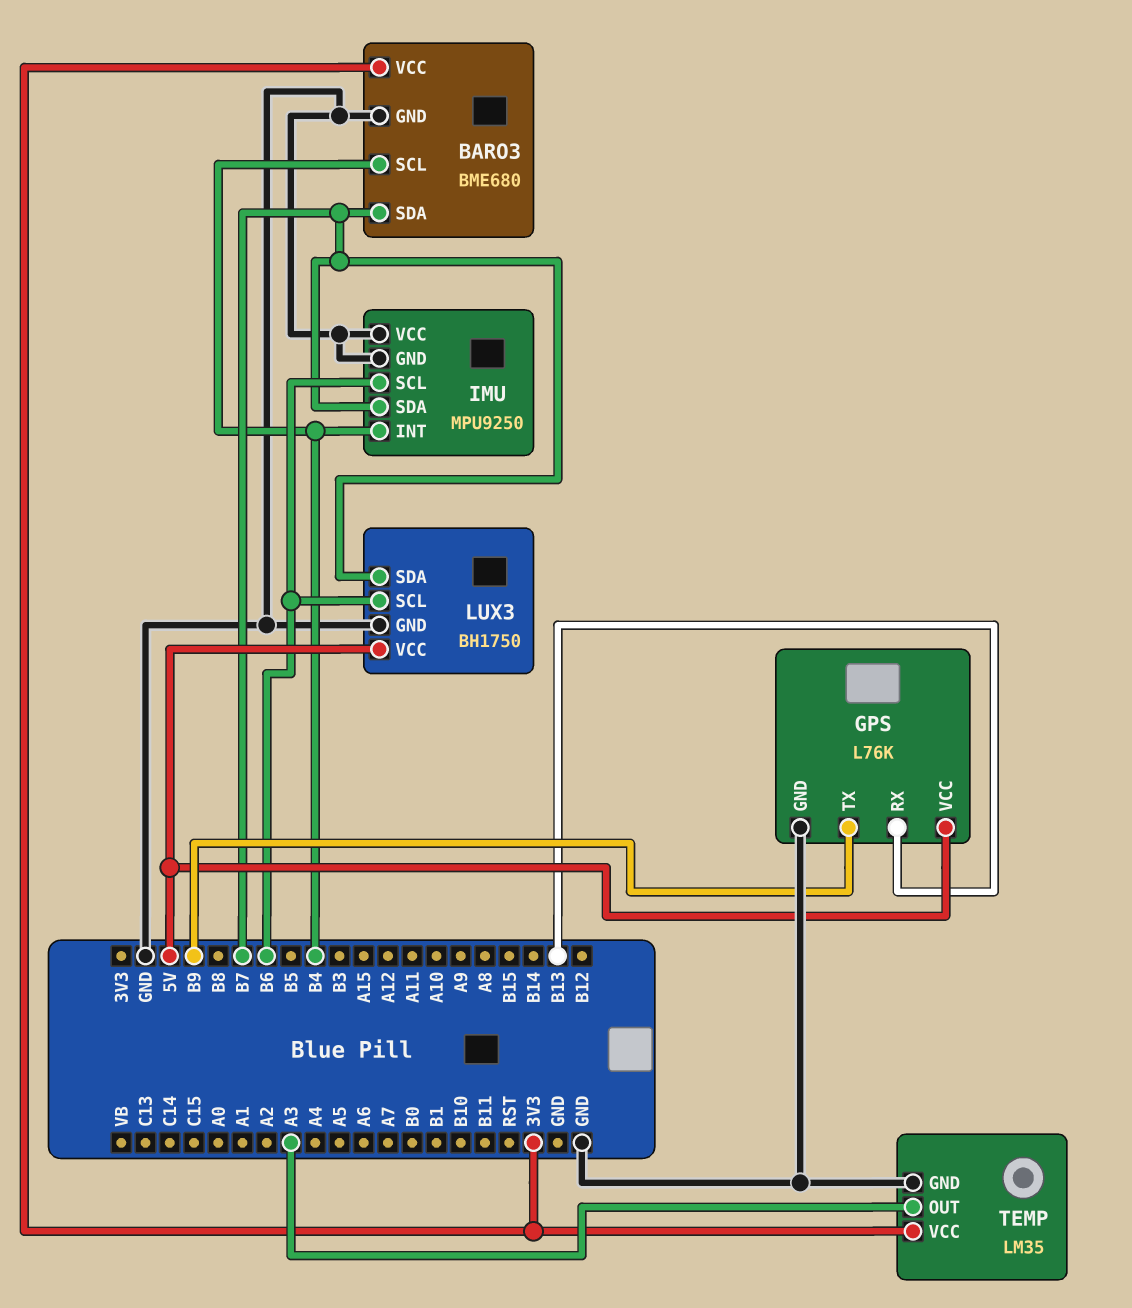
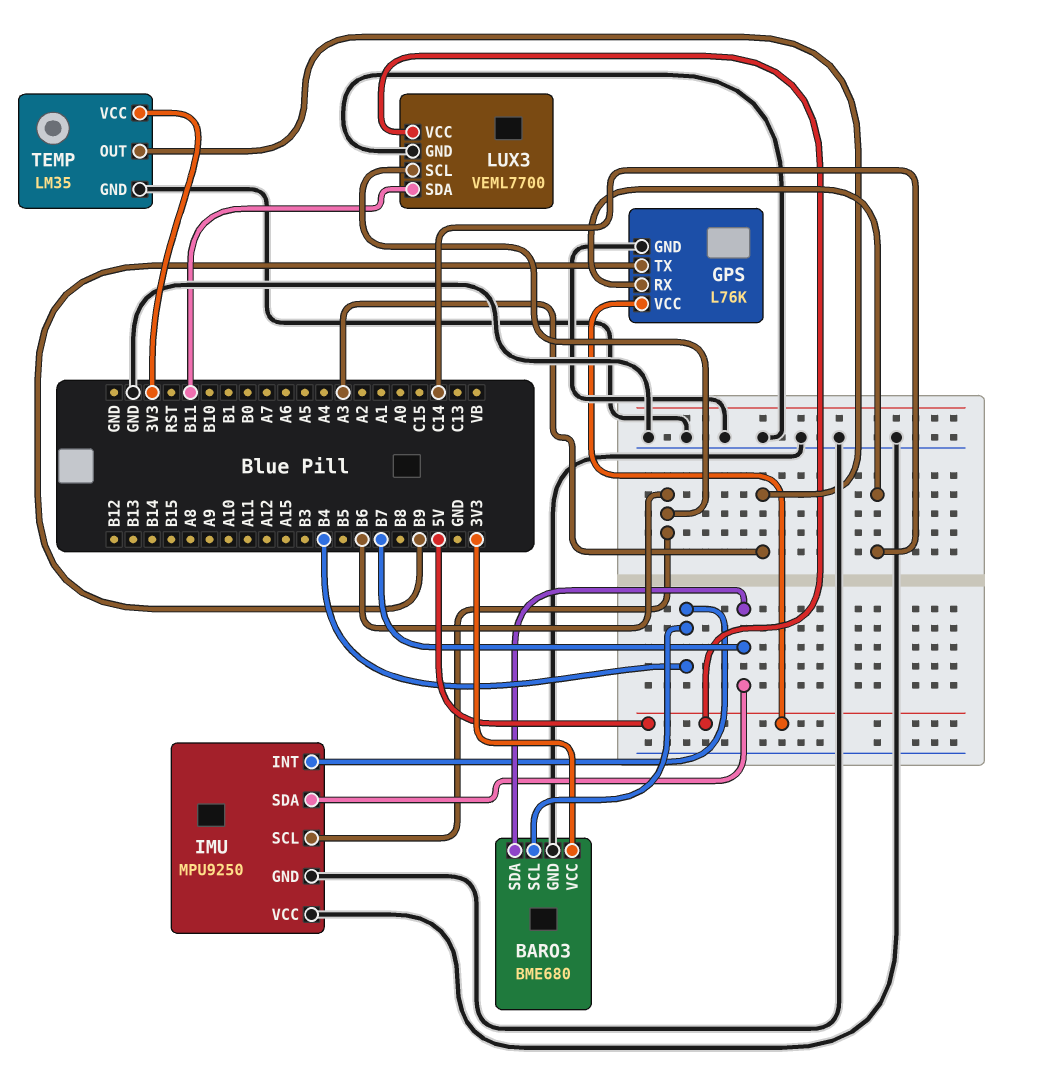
GPS pin RX: B13 -> C14
LUX3: BH1750 -> VEML7700
LUX3 pin SDA: B7 -> B11

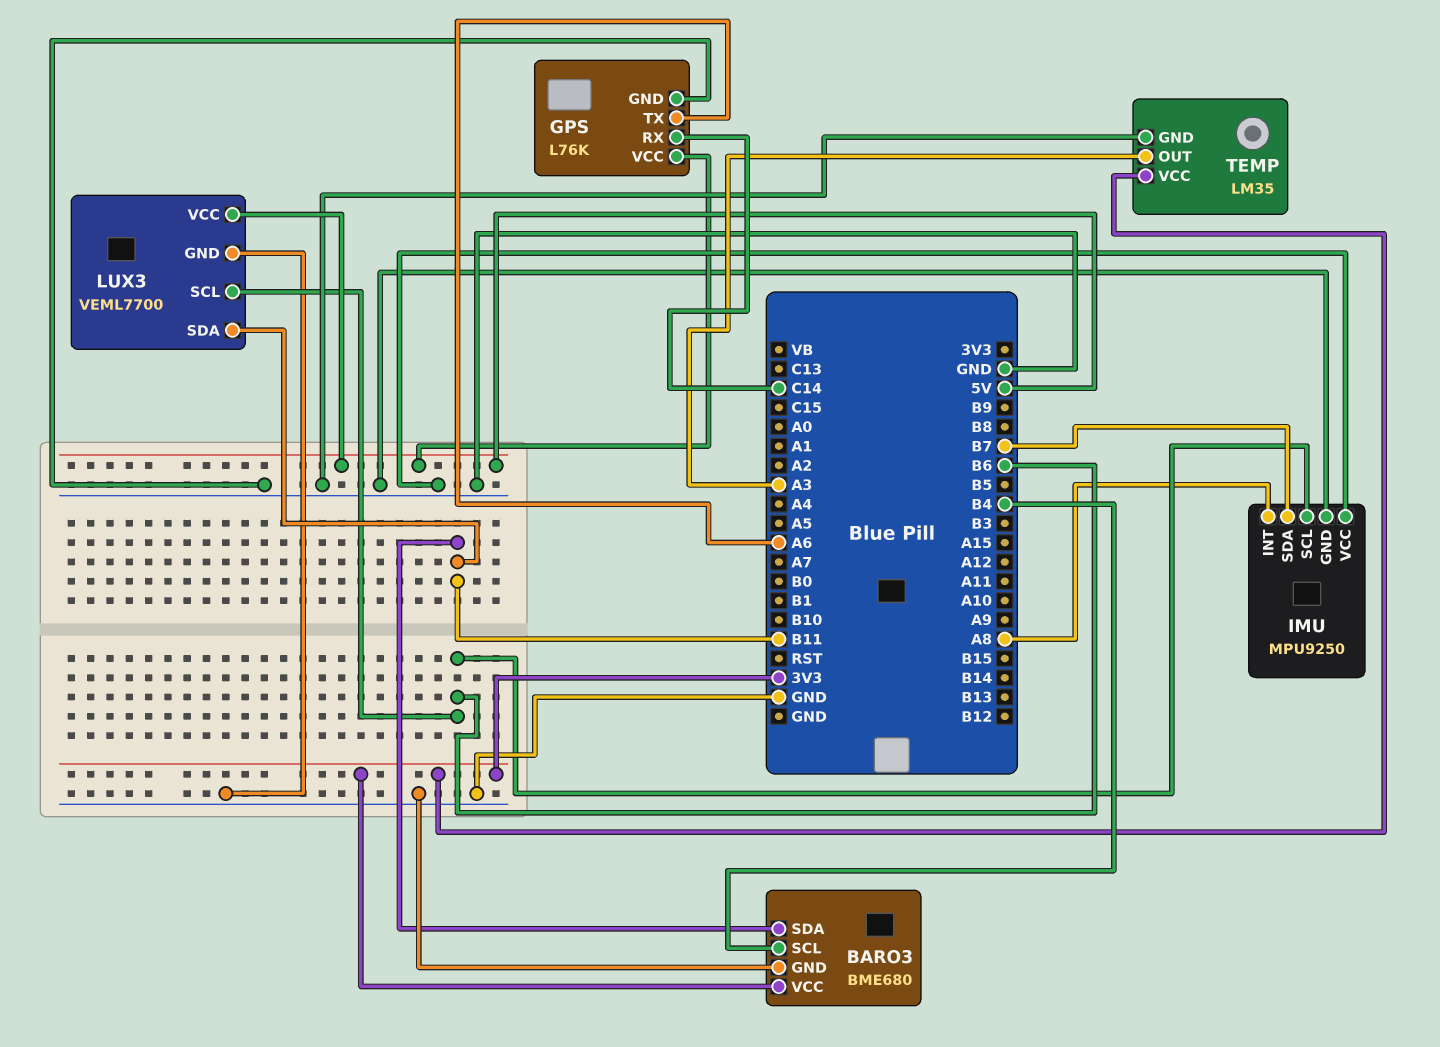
BARO3 pin SDA: B7 -> B11
GPS pin TX: B9 -> A6
IMU pin INT: B4 -> A8

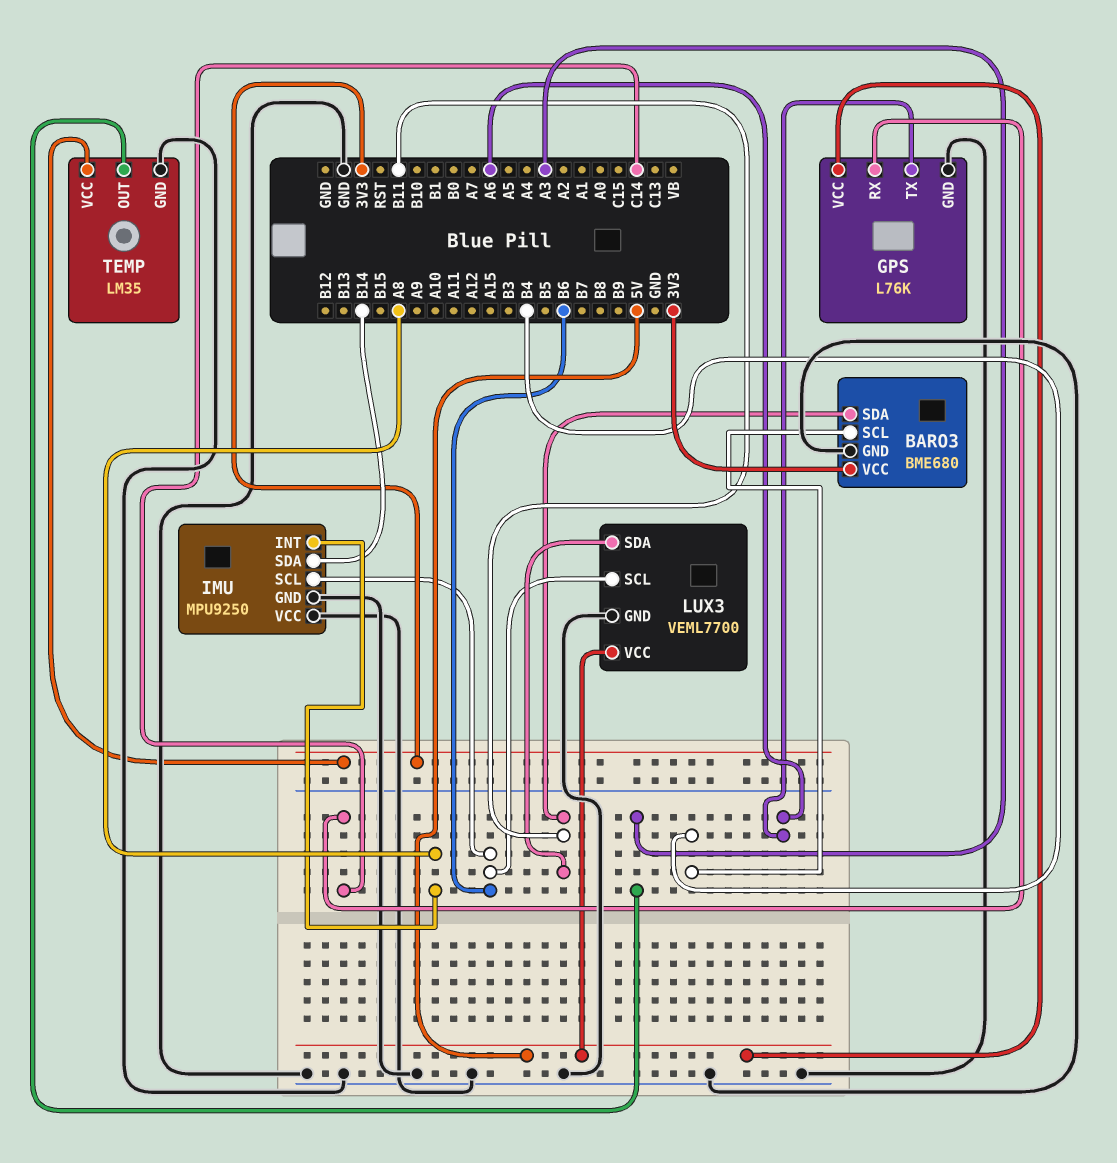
IMU pin SDA: B7 -> B14

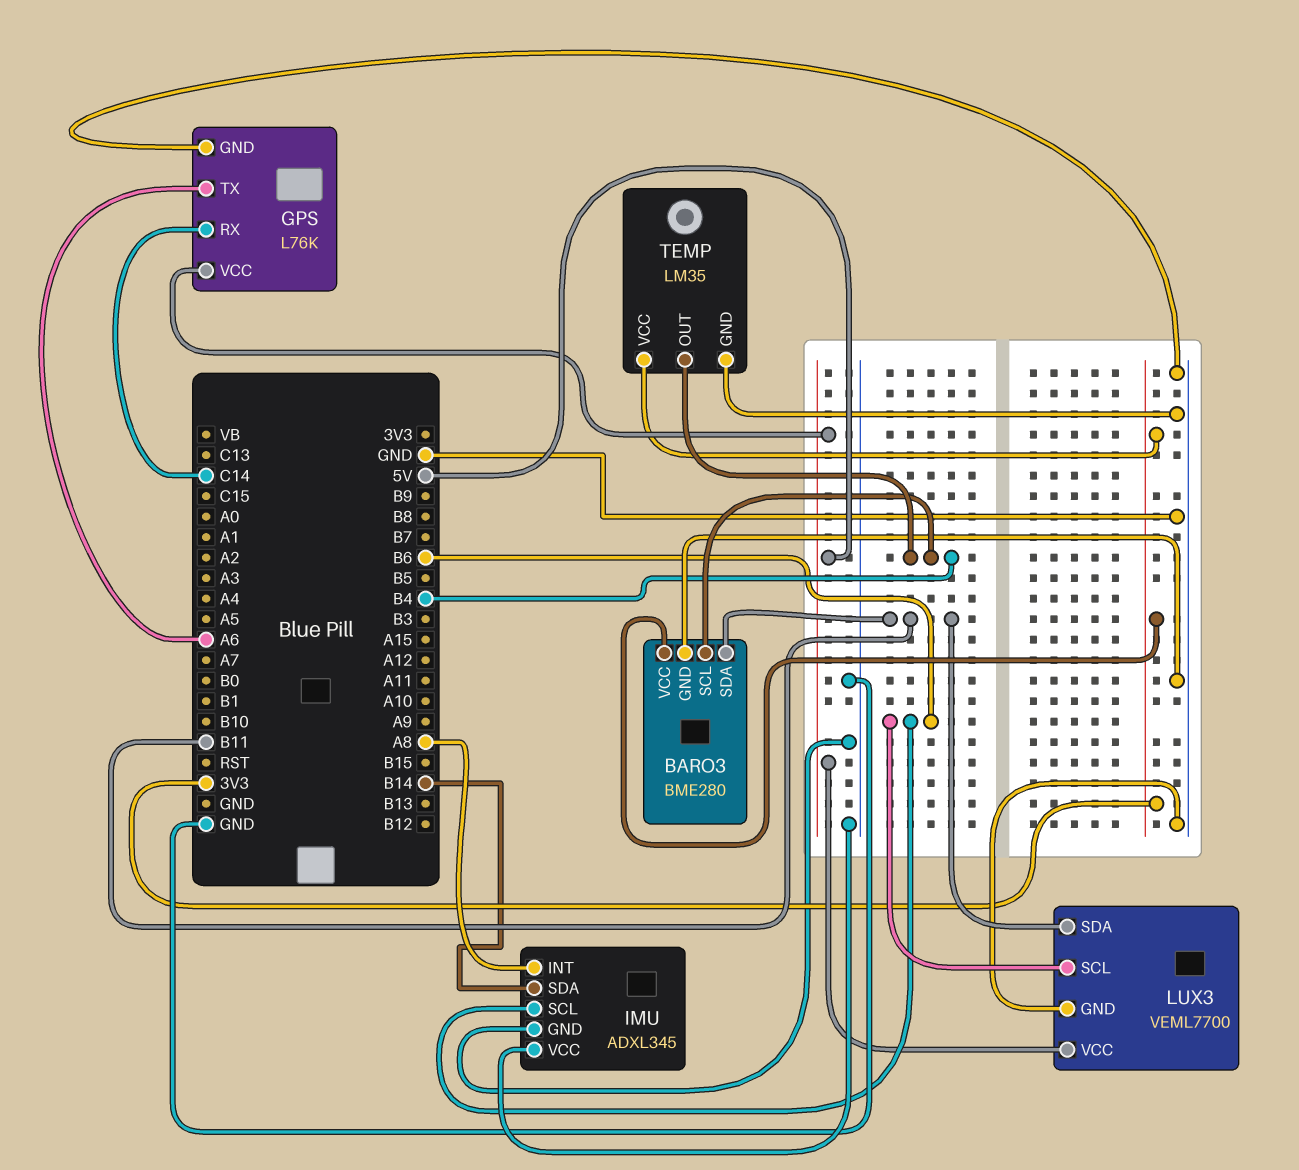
BARO3: BME680 -> BME280
IMU: MPU9250 -> ADXL345
TEMP pin OUT: A3 -> B4

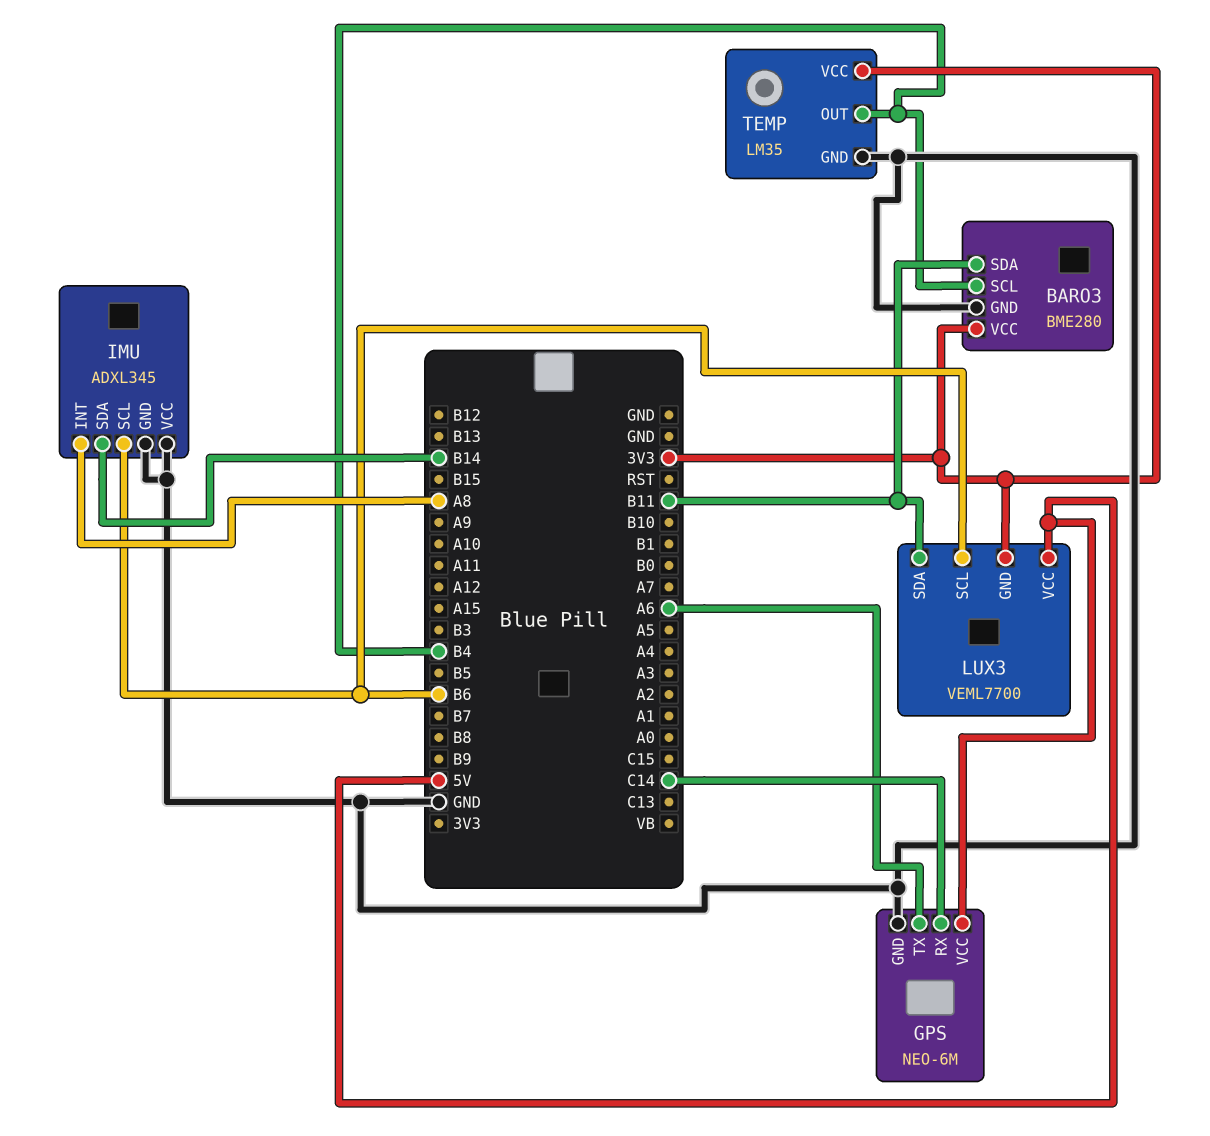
GPS: L76K -> NEO-6M
LUX3 pin GND: GND -> 3V3

